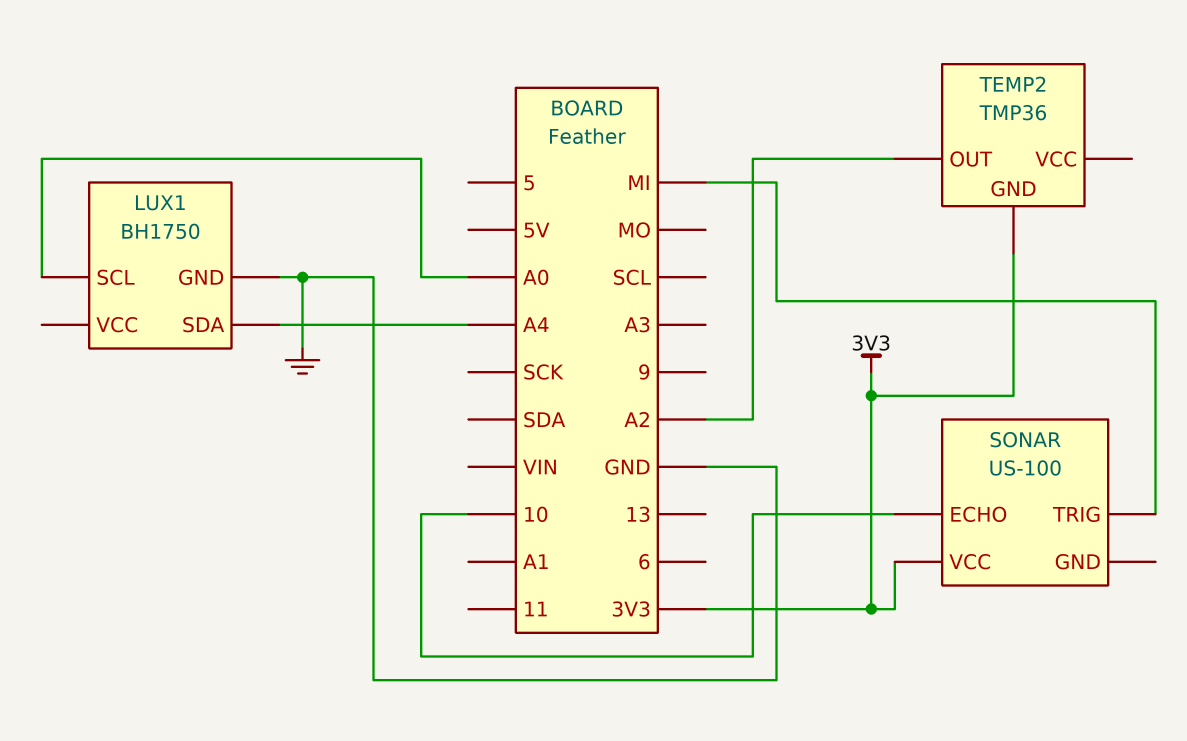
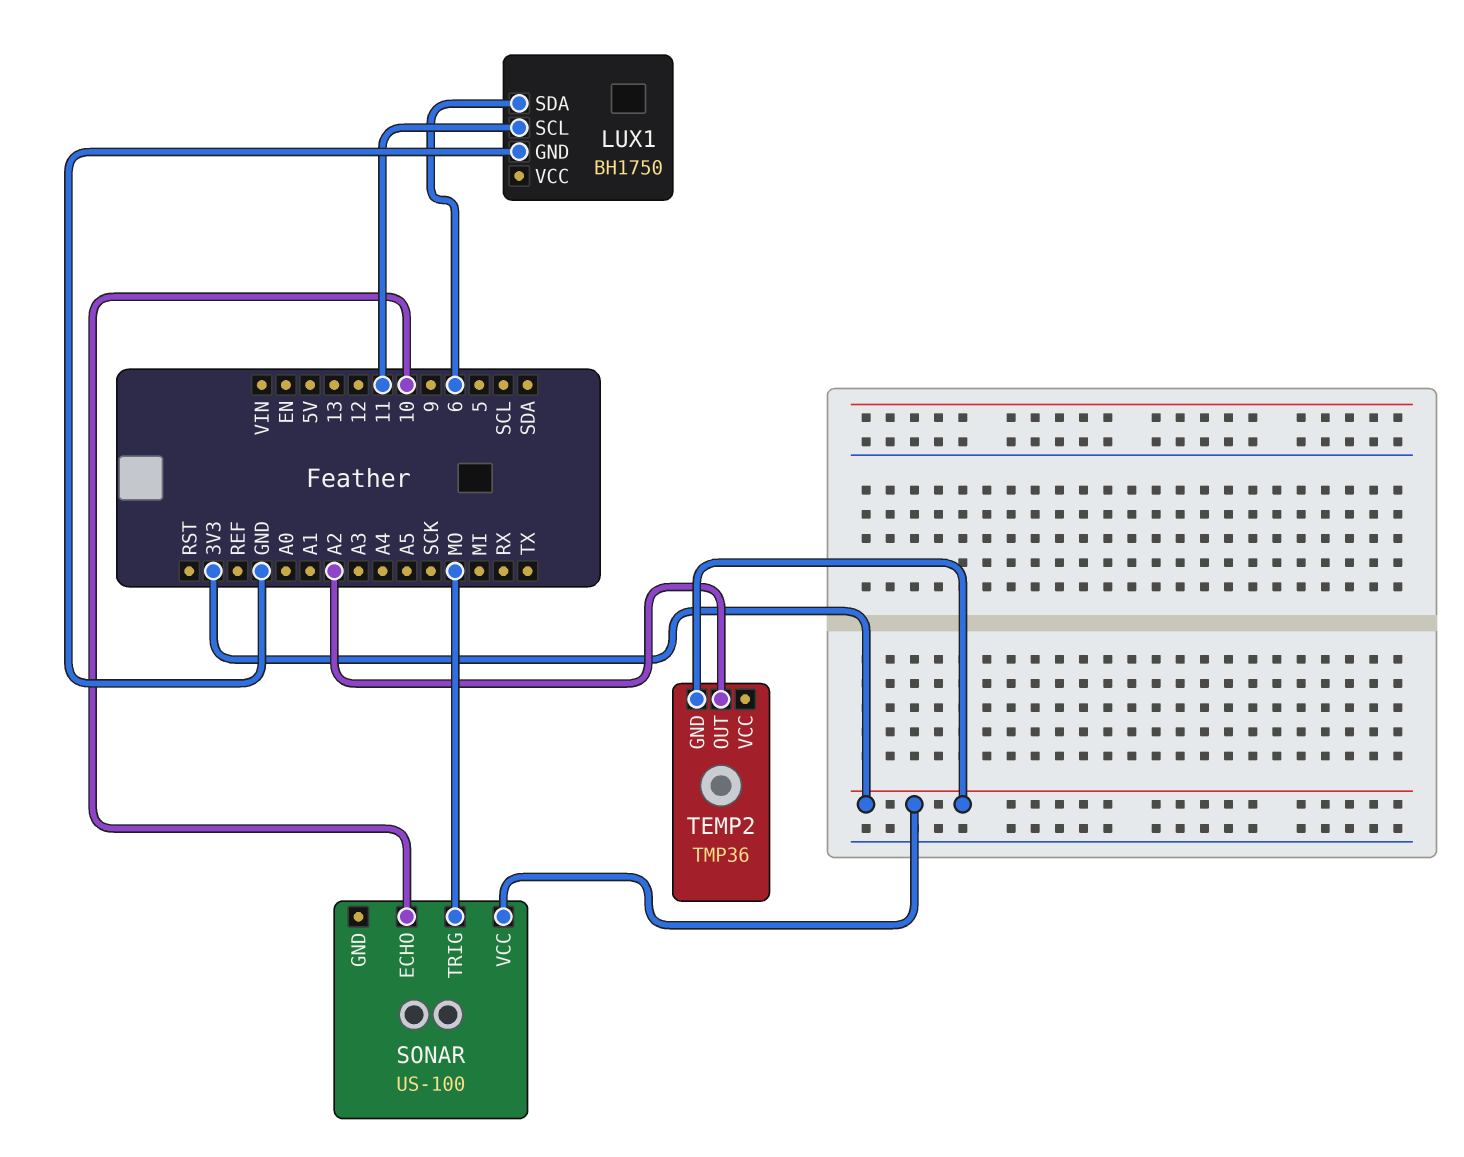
LUX1 pin SCL: A0 -> 11
LUX1 pin SDA: A4 -> 6
SONAR pin TRIG: MI -> MO

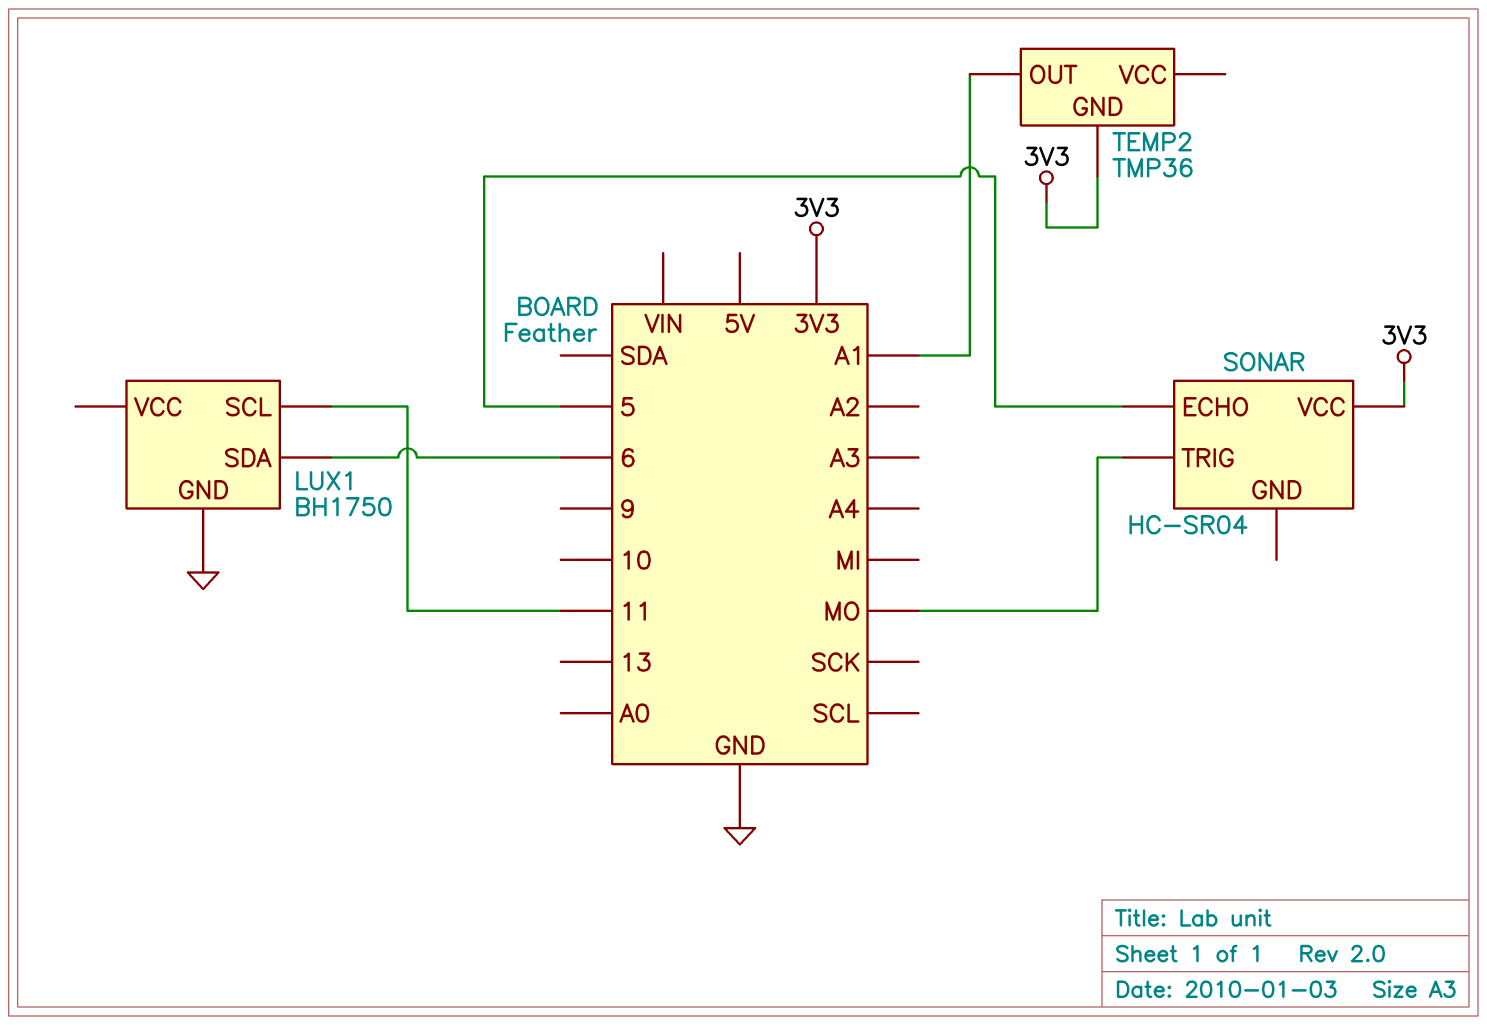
SONAR: US-100 -> HC-SR04
SONAR pin ECHO: 10 -> 5
TEMP2 pin OUT: A2 -> A1

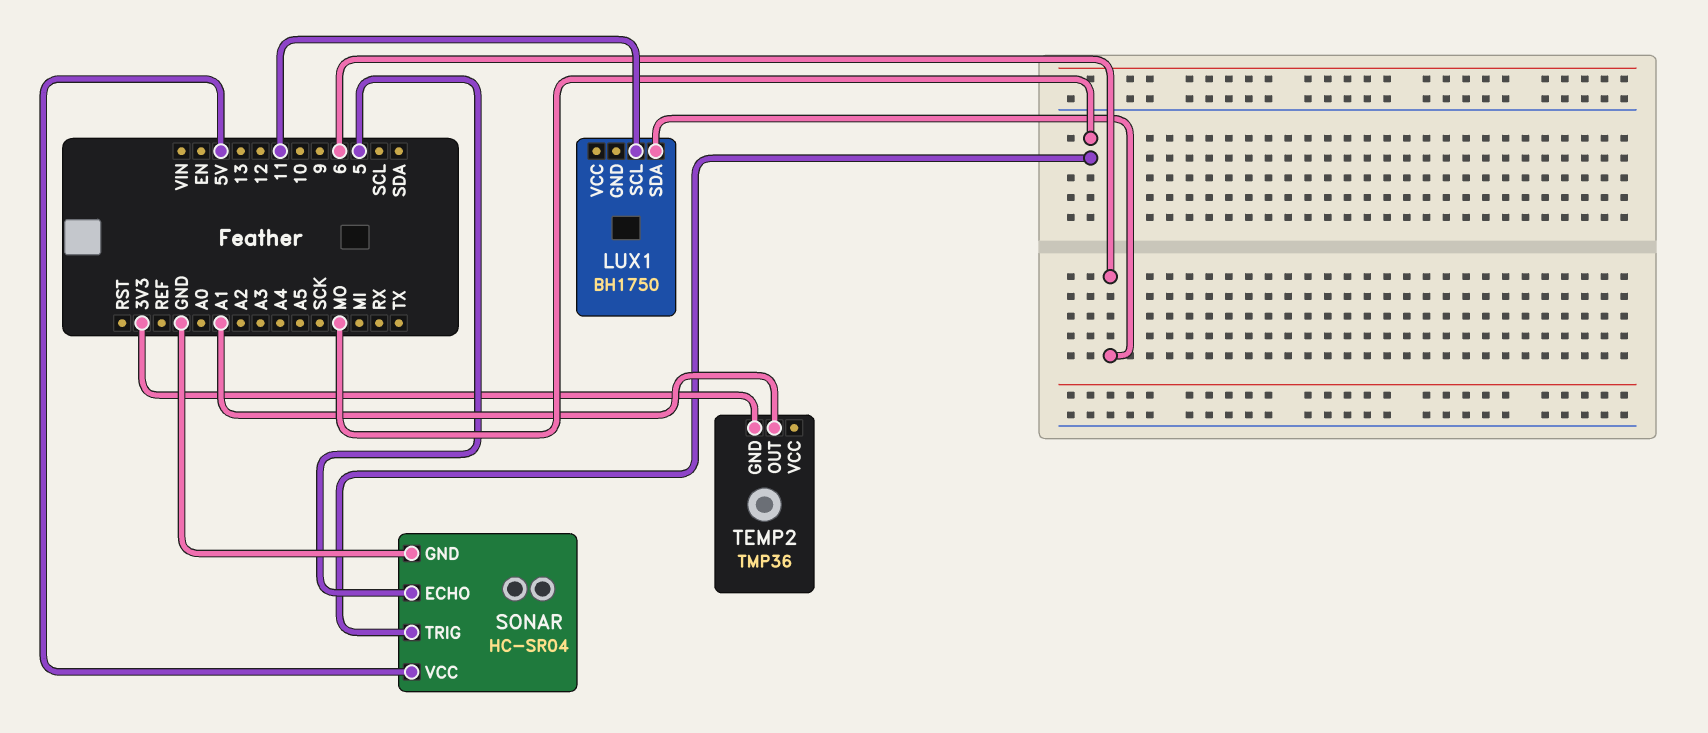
LUX1 pin GND: GND -> none
SONAR pin GND: none -> GND
SONAR pin VCC: 3V3 -> 5V

